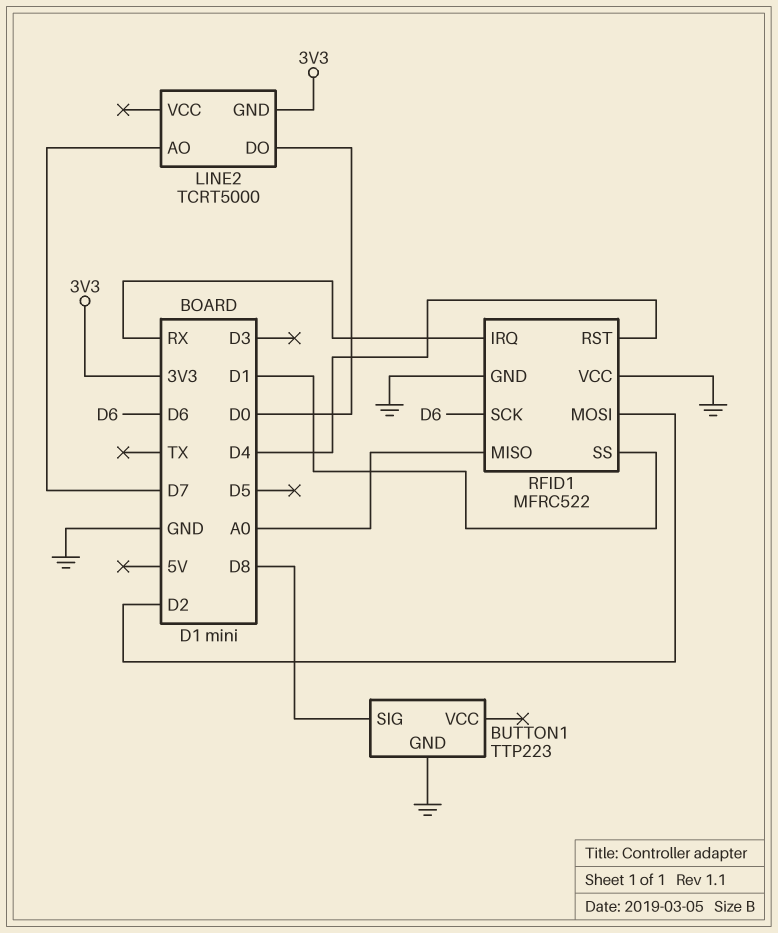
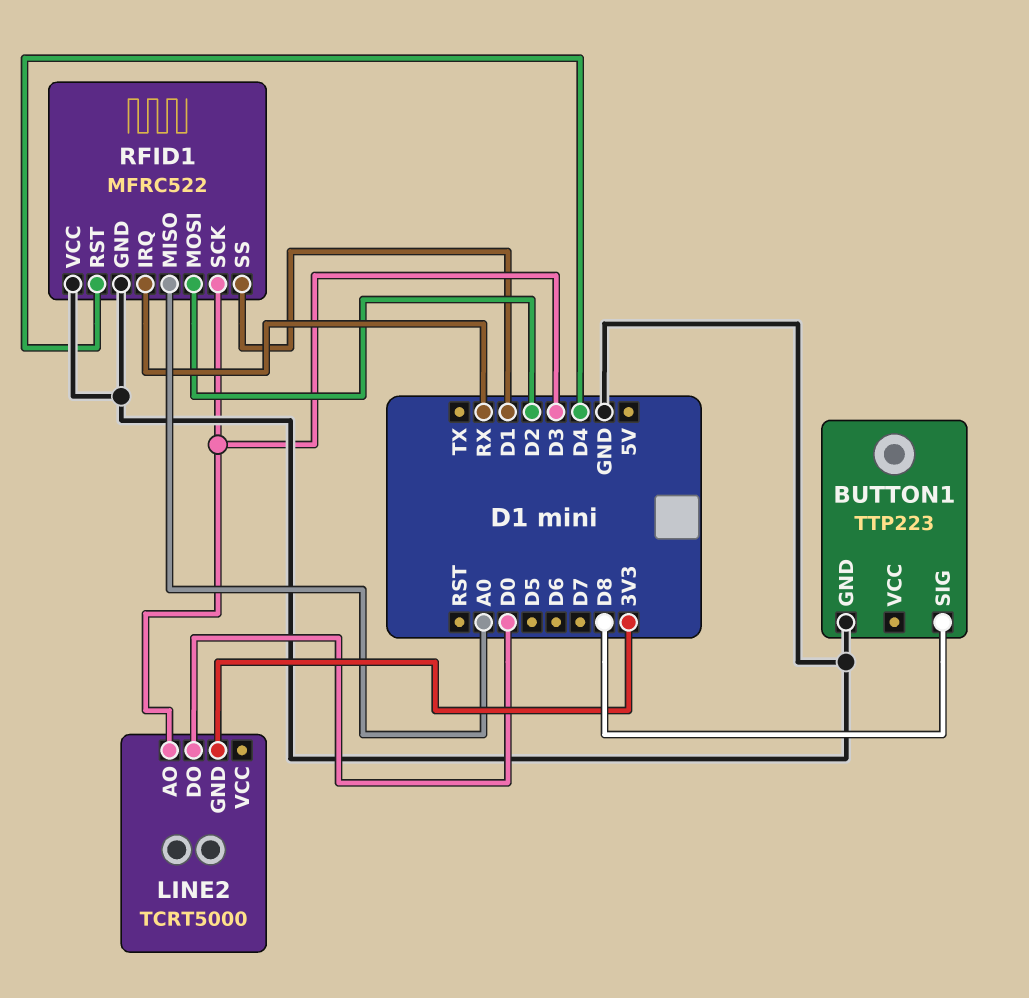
LINE2 pin AO: D7 -> D3
RFID1 pin SCK: D6 -> D3

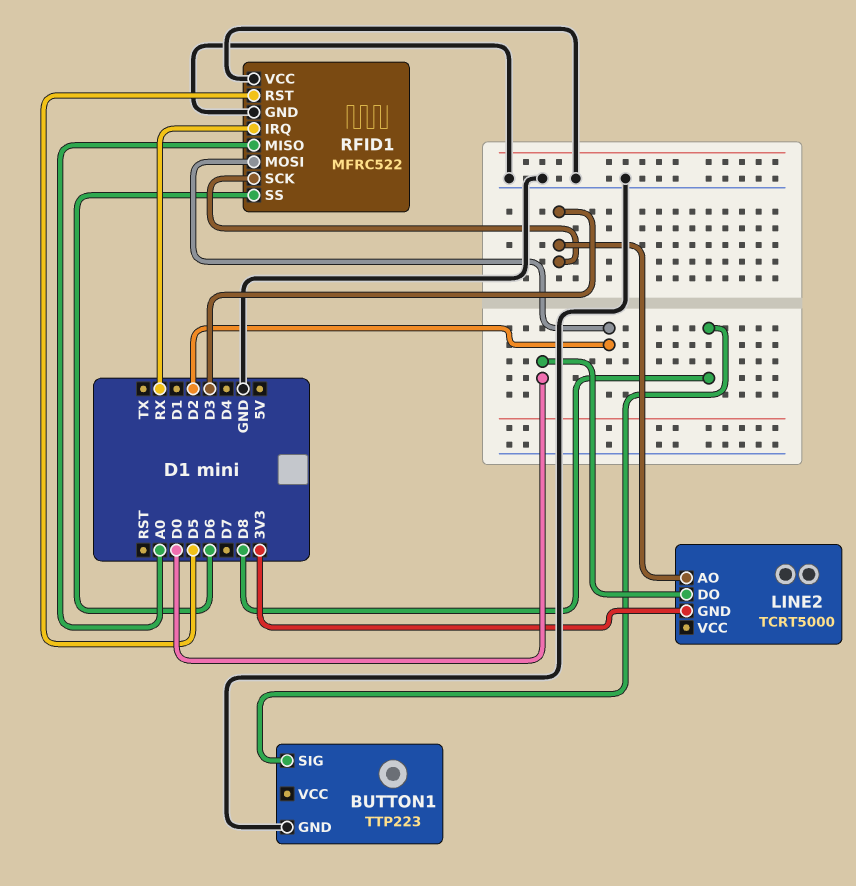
RFID1 pin RST: D4 -> D5
RFID1 pin SS: D1 -> D6

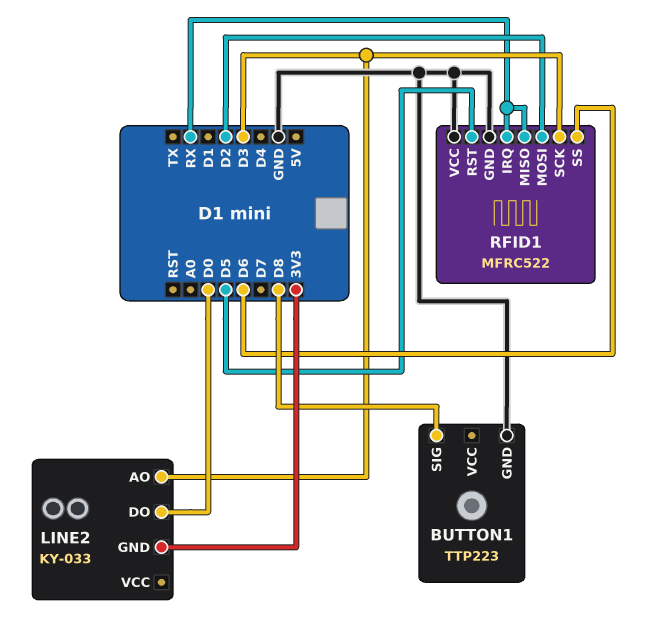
LINE2: TCRT5000 -> KY-033
RFID1 pin MISO: A0 -> RX

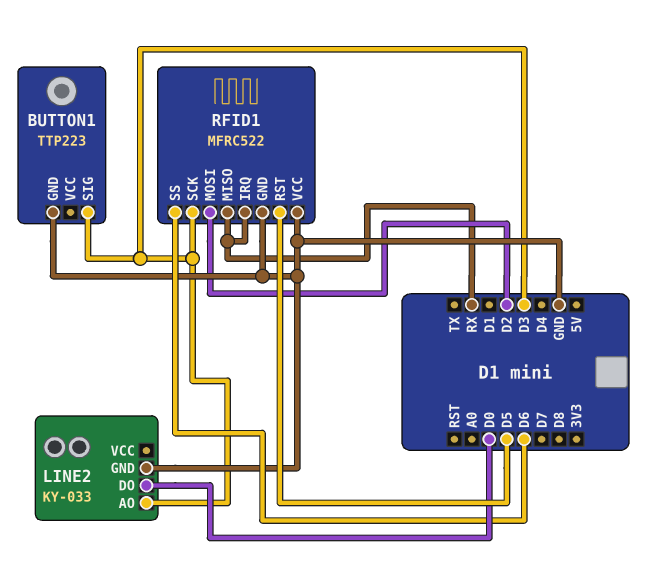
BUTTON1 pin SIG: D8 -> D3
LINE2 pin GND: 3V3 -> GND

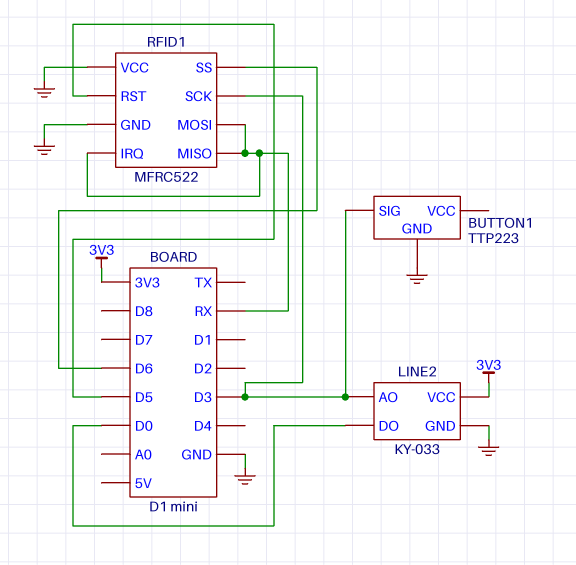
LINE2 pin VCC: none -> 3V3
RFID1 pin MOSI: D2 -> RX

